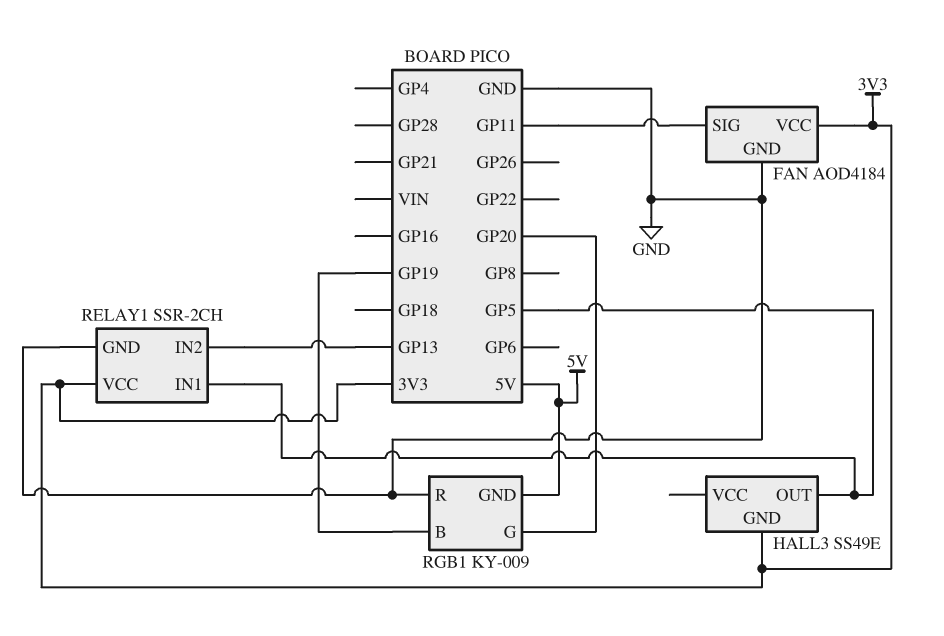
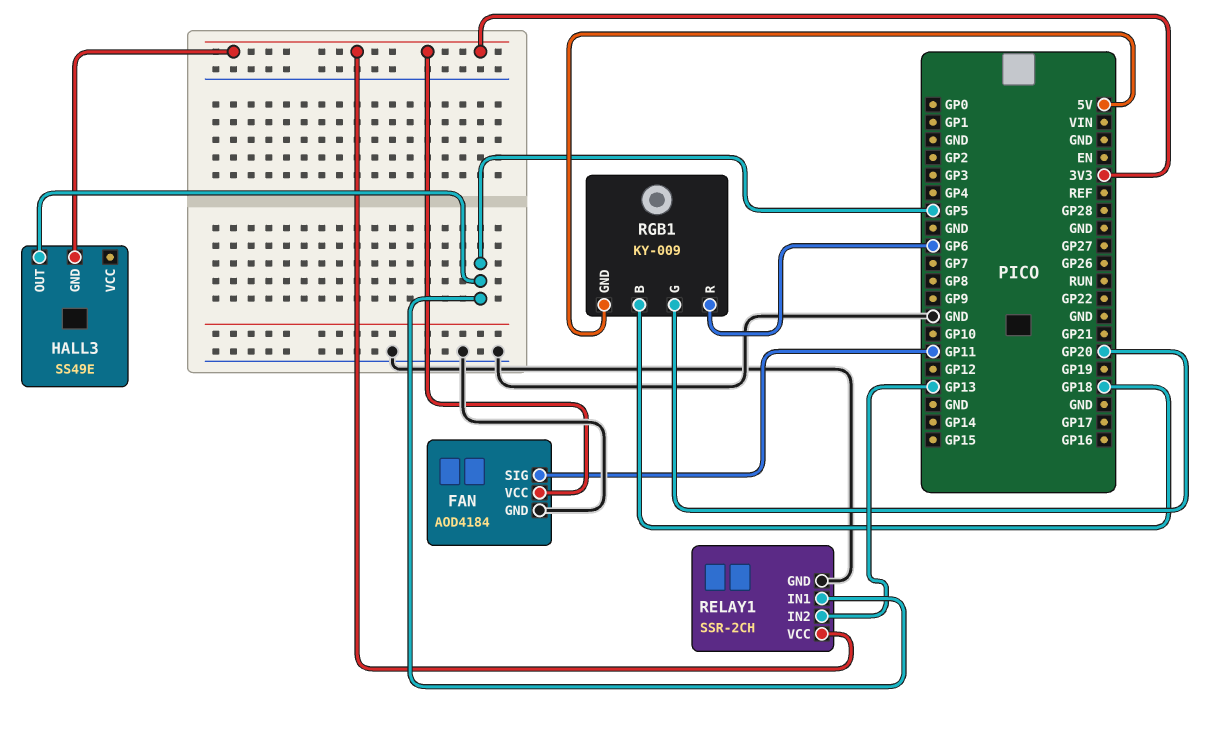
RGB1 pin B: GP19 -> GP18
RGB1 pin R: GND -> GP6

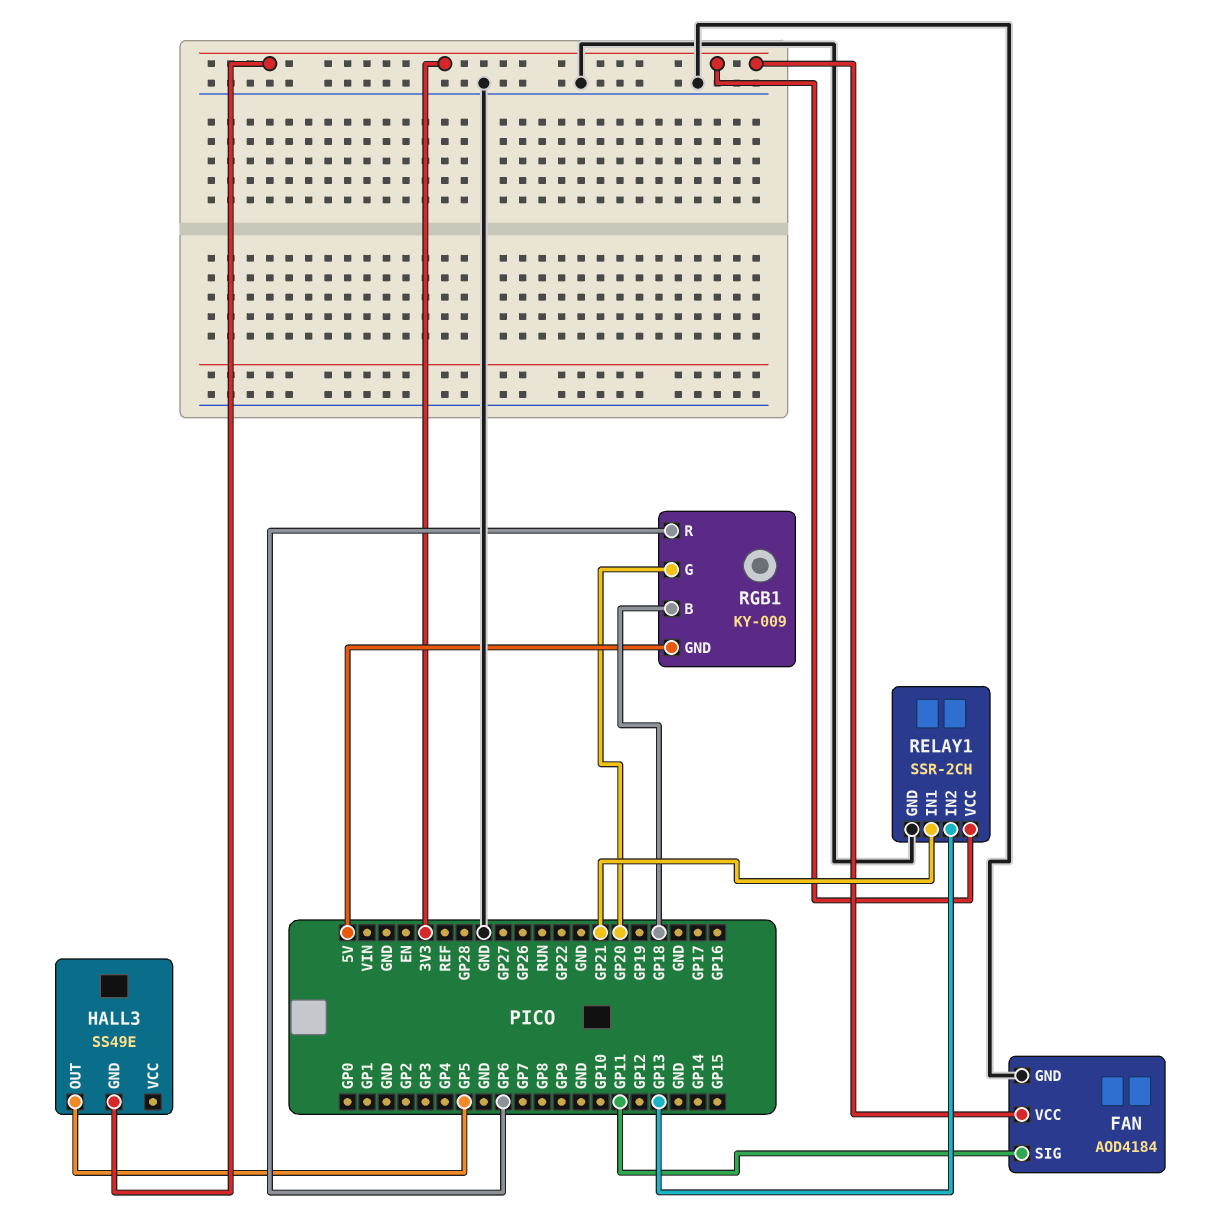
RELAY1 pin IN1: GP5 -> GP21

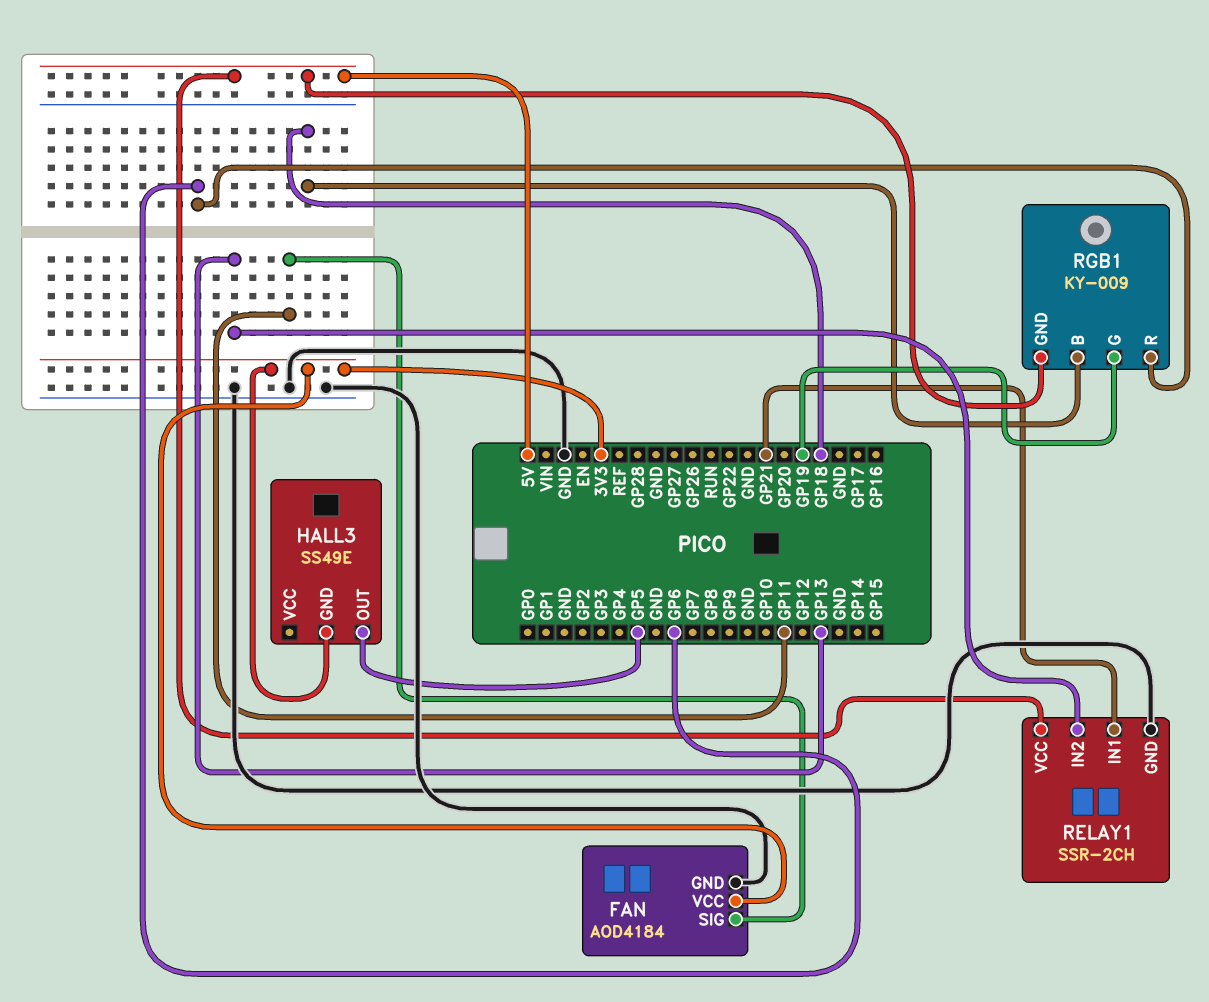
RELAY1 pin VCC: 3V3 -> 5V
RGB1 pin G: GP20 -> GP19

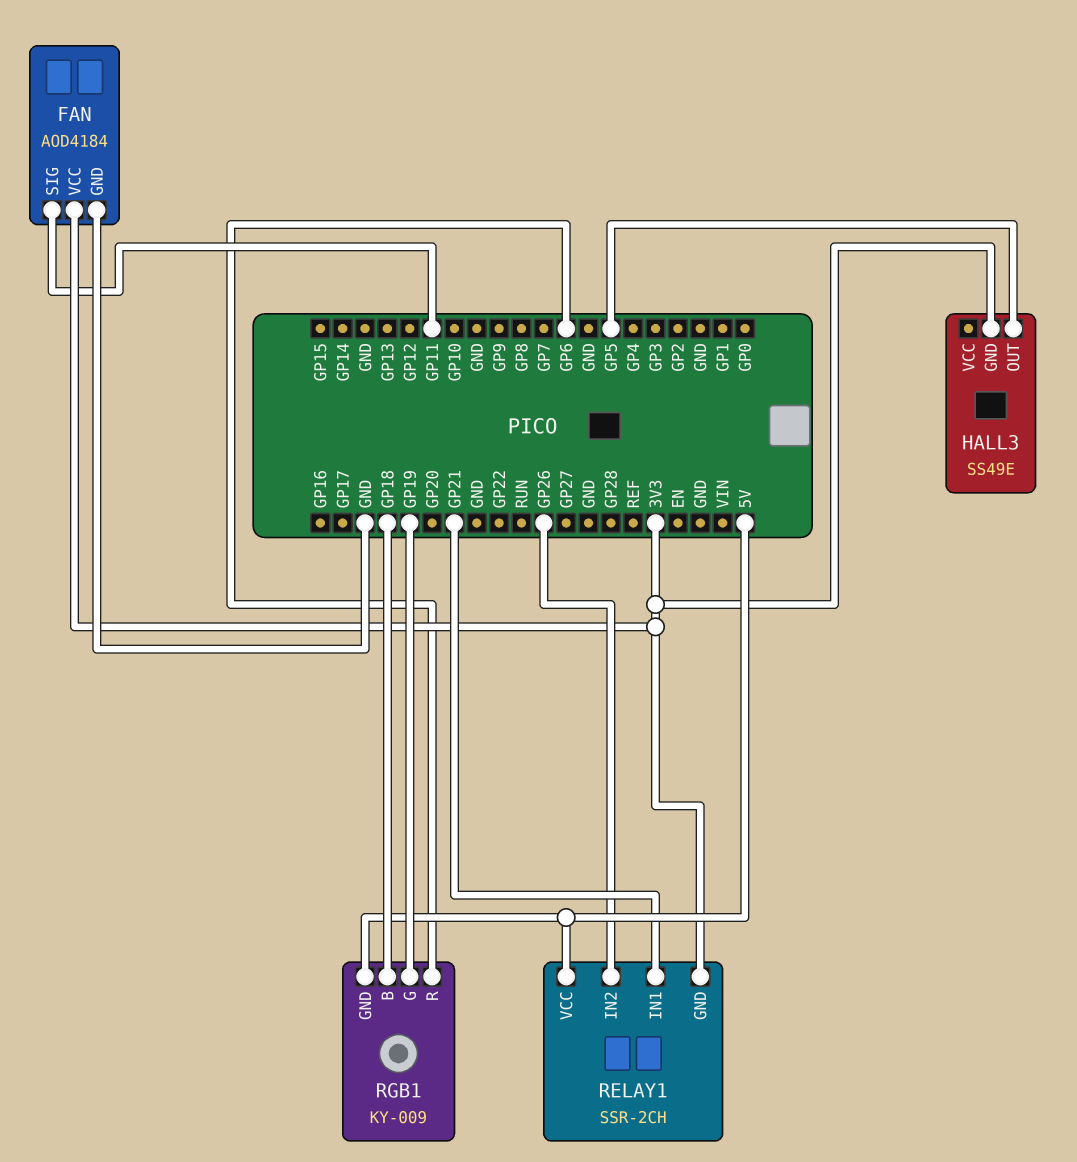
RELAY1 pin GND: GND -> 3V3
RELAY1 pin IN2: GP13 -> GP26

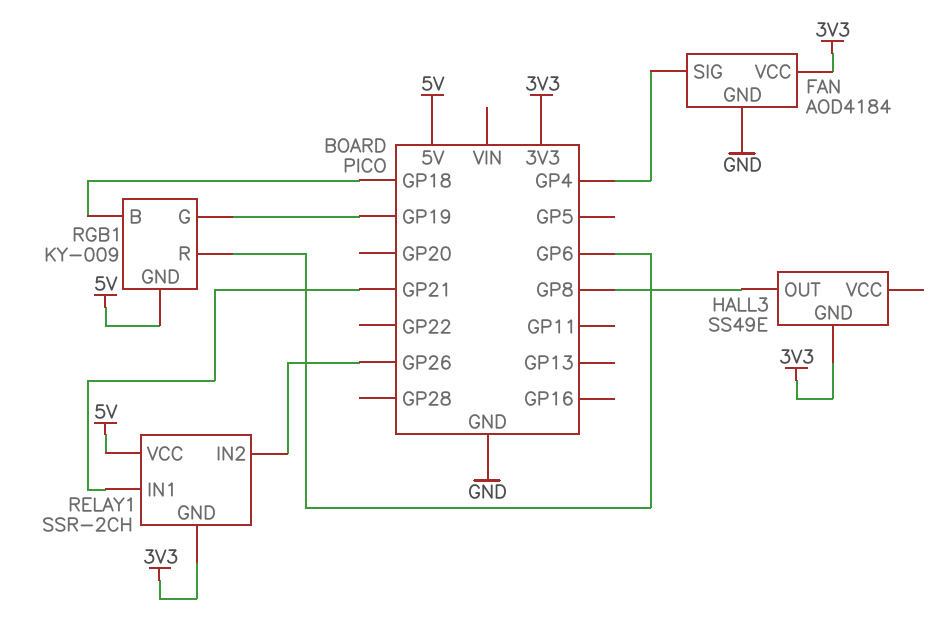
FAN pin SIG: GP11 -> GP4
HALL3 pin OUT: GP5 -> GP8

